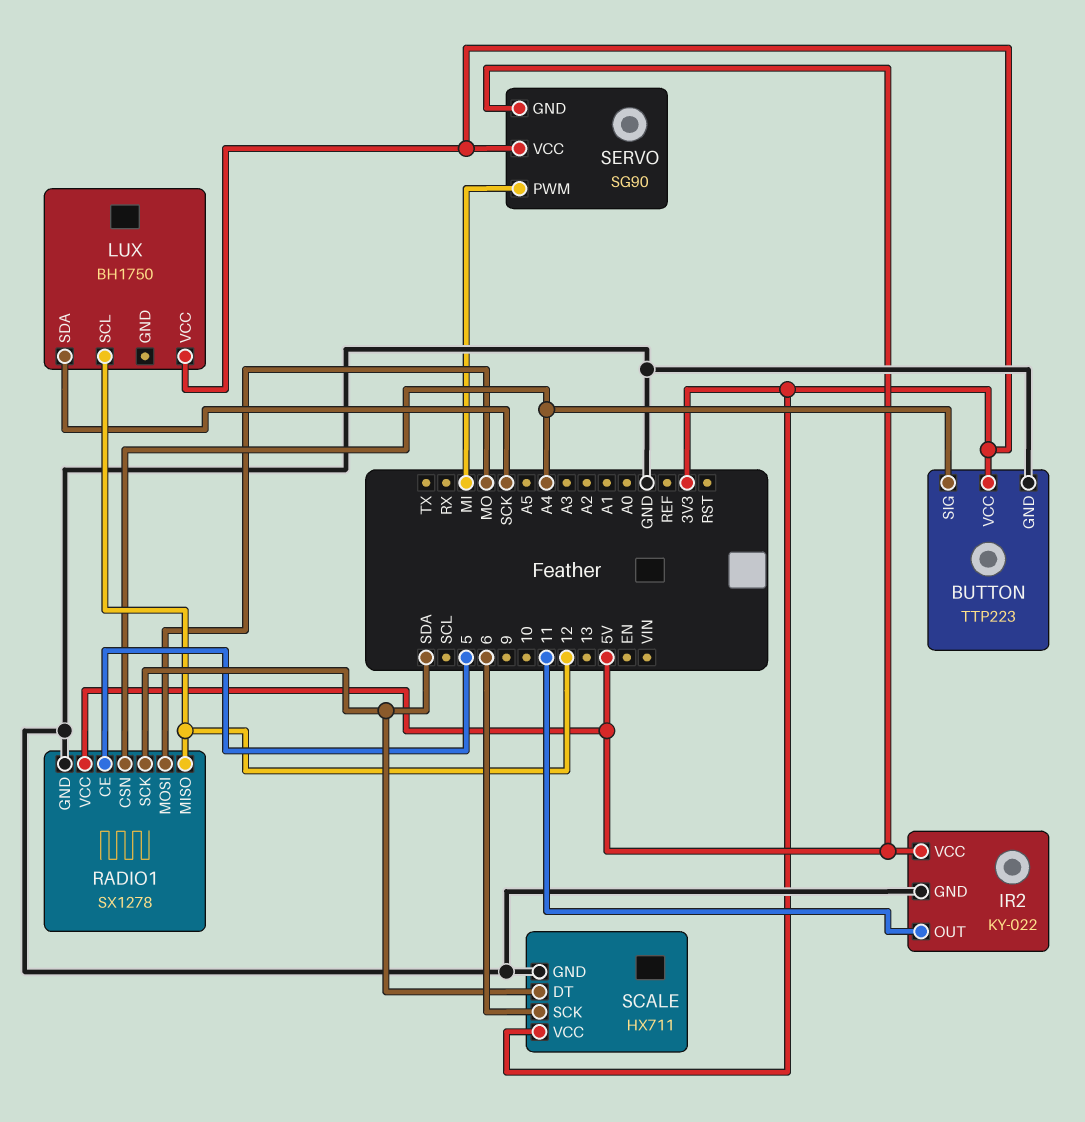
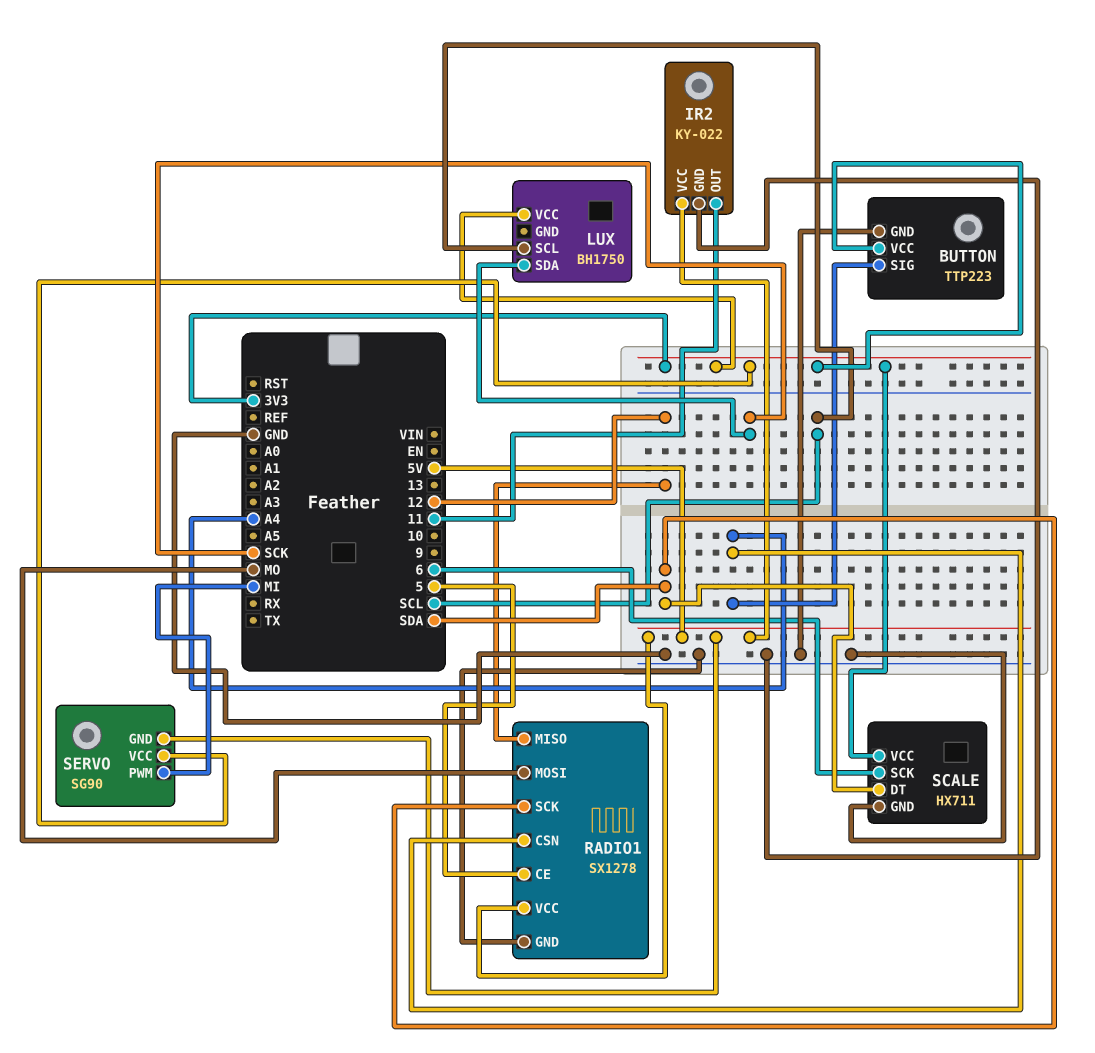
LUX pin SCL: 12 -> SCL

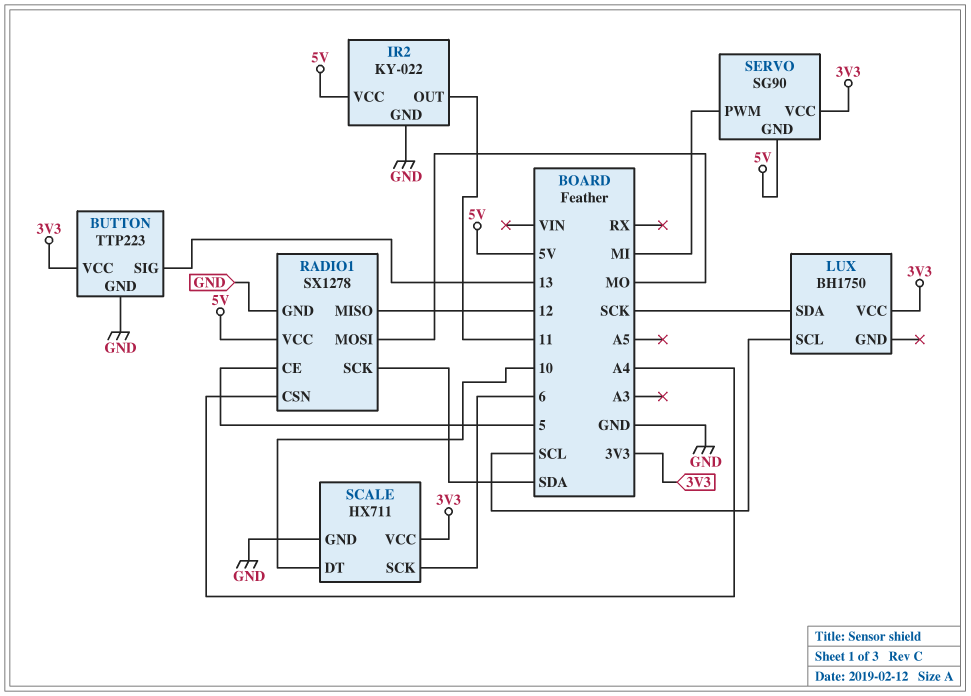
BUTTON pin SIG: A4 -> 13
SCALE pin DT: SDA -> 10

